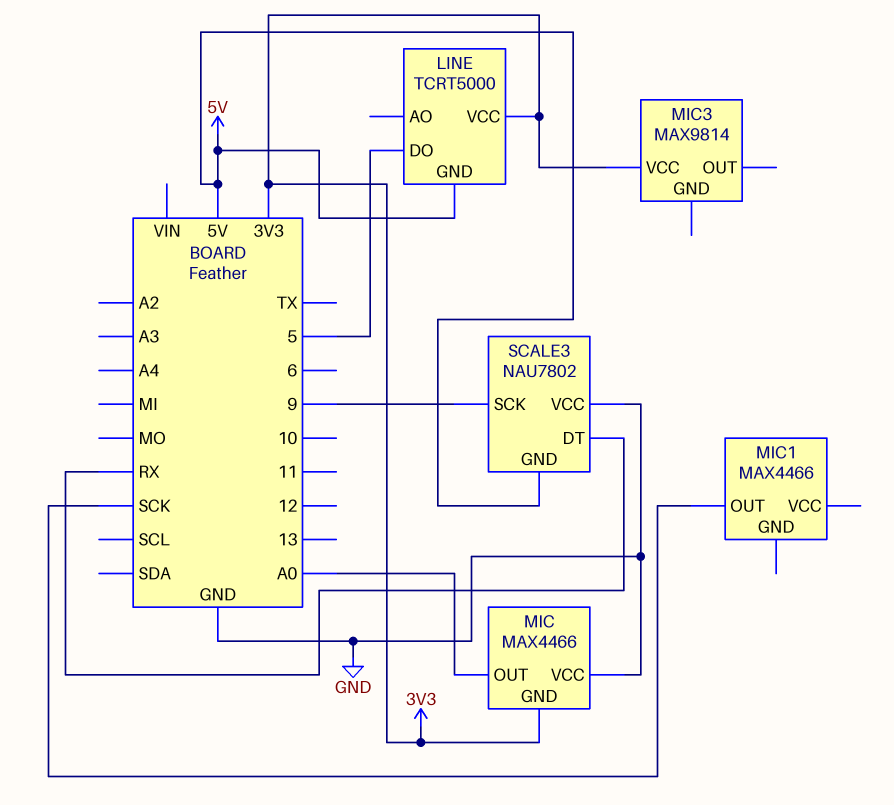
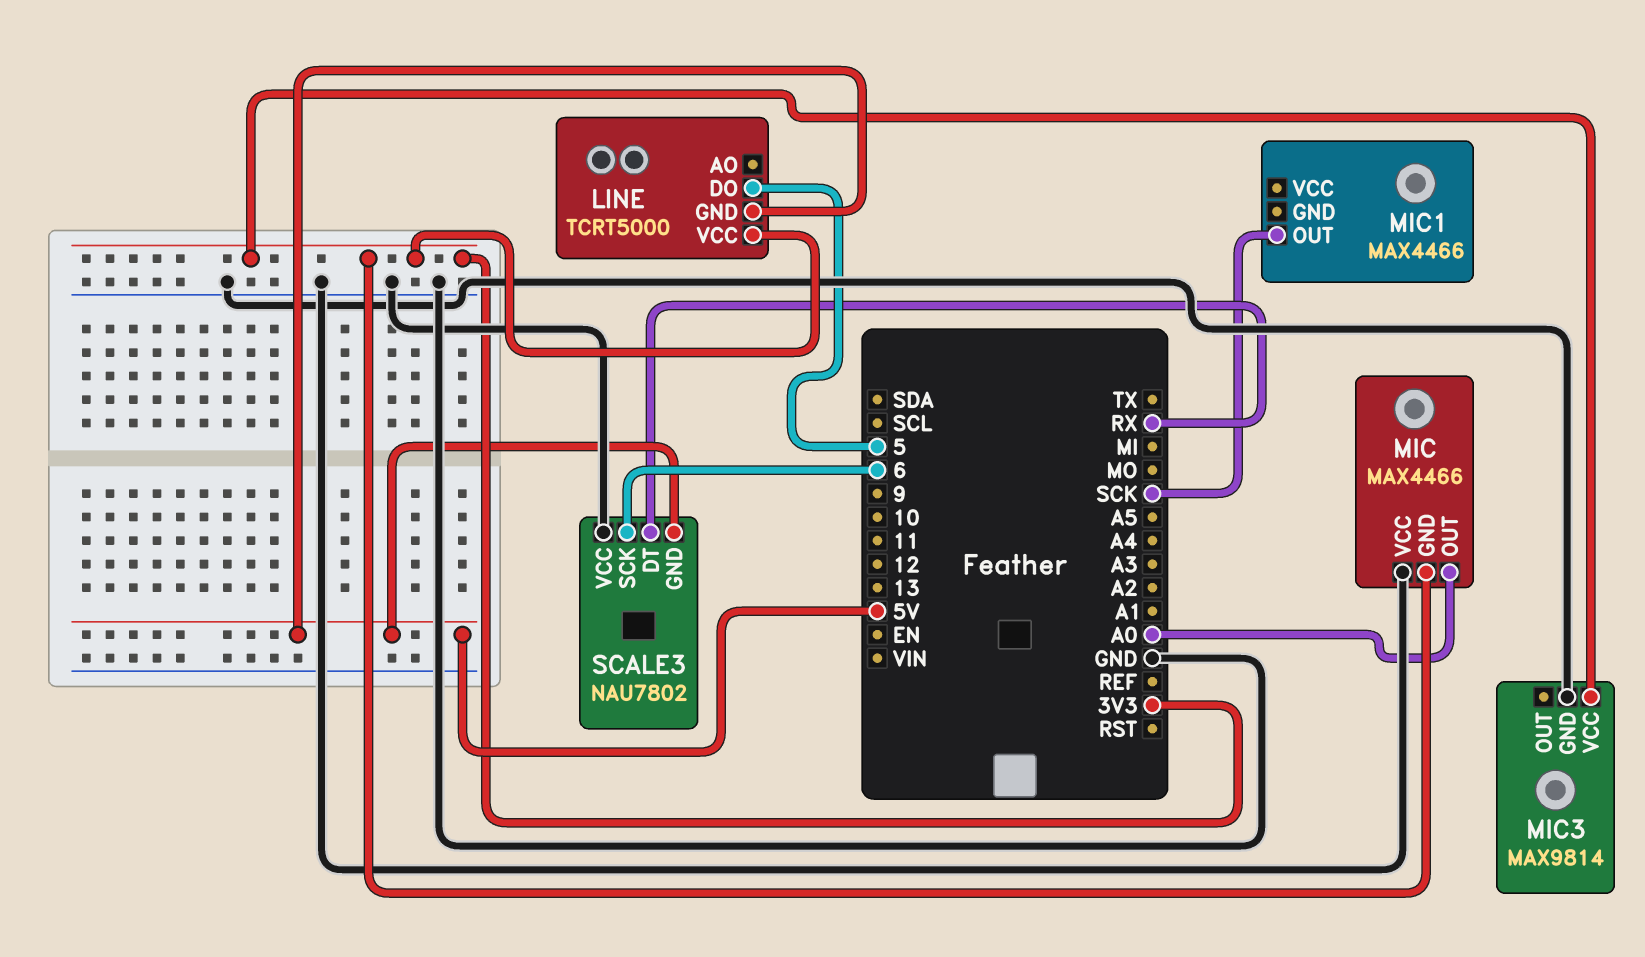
MIC3 pin GND: none -> GND
SCALE3 pin SCK: 9 -> 6

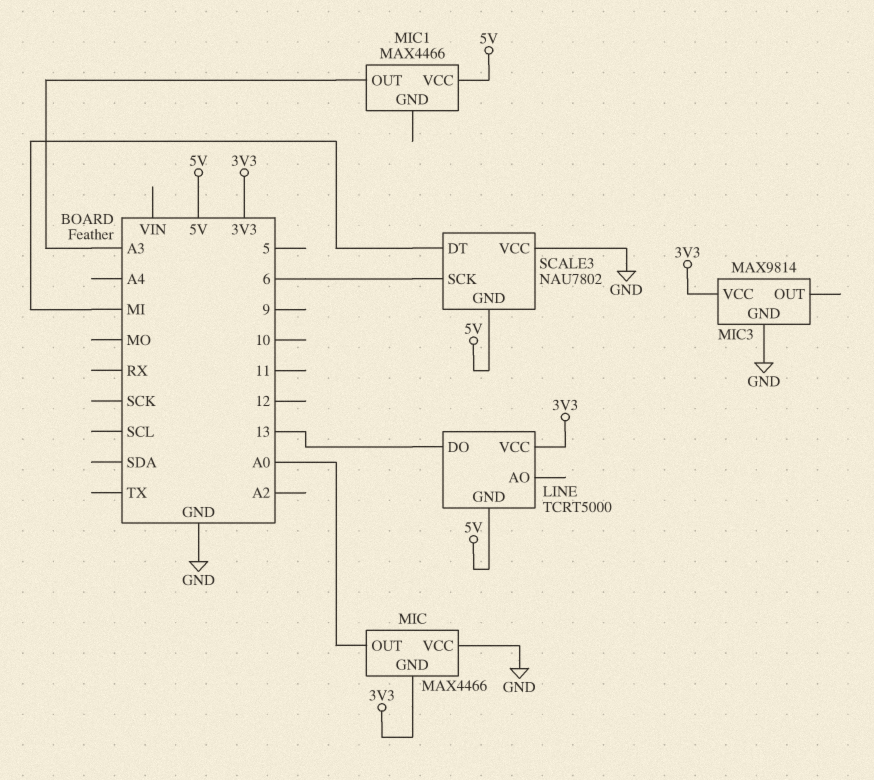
LINE pin DO: 5 -> 13
MIC1 pin OUT: SCK -> A3
MIC1 pin VCC: none -> 5V
SCALE3 pin DT: RX -> MI

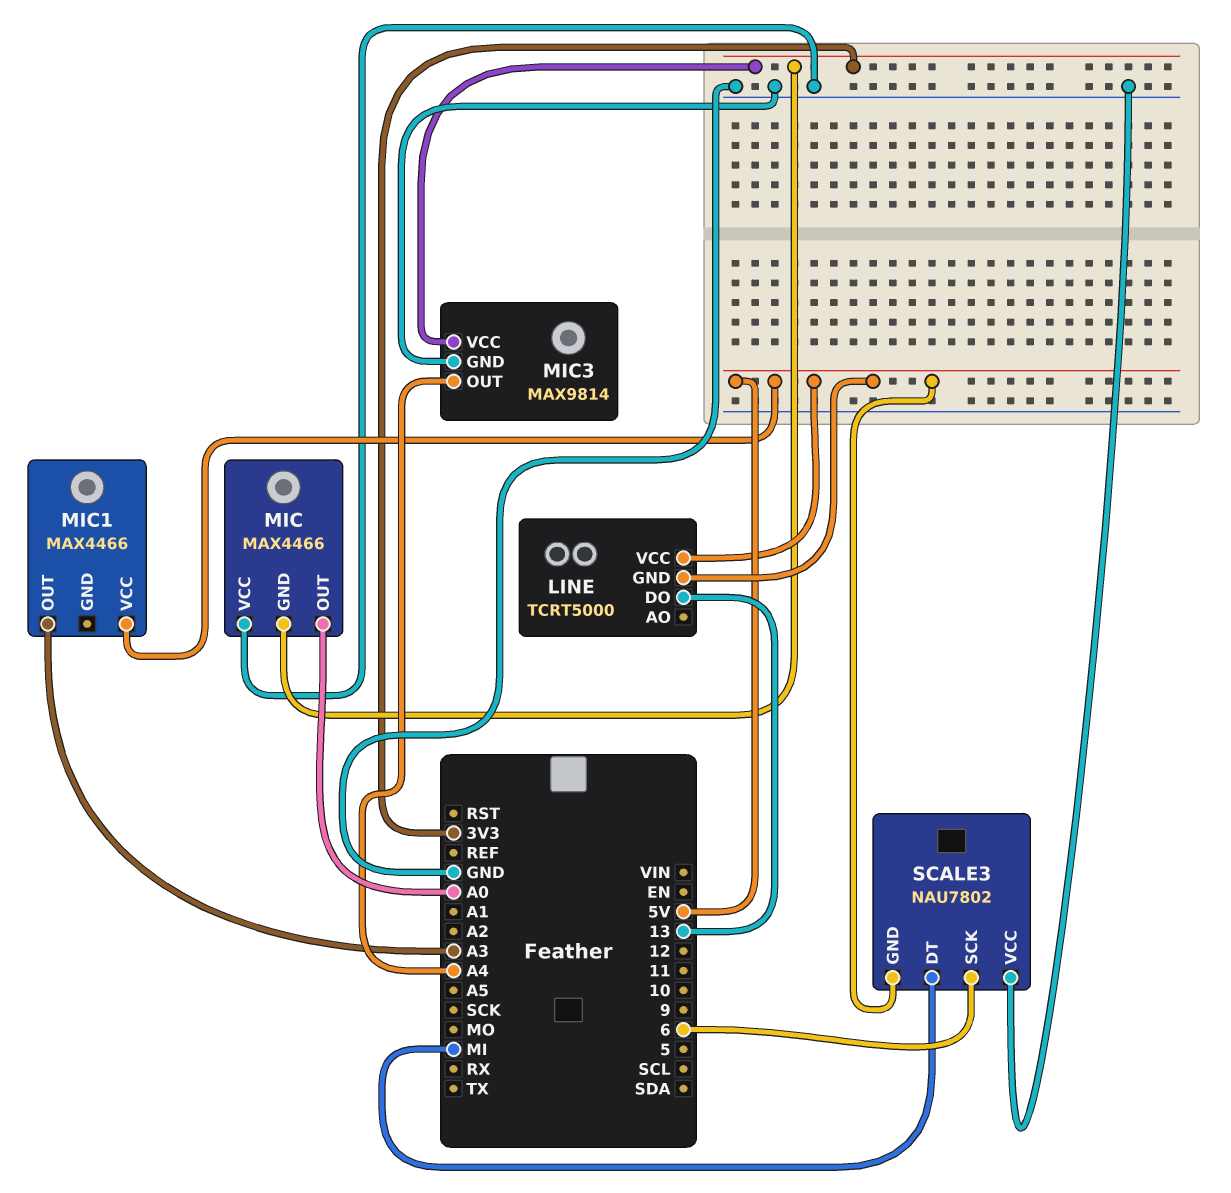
LINE pin VCC: 3V3 -> 5V
MIC3 pin OUT: none -> A4

